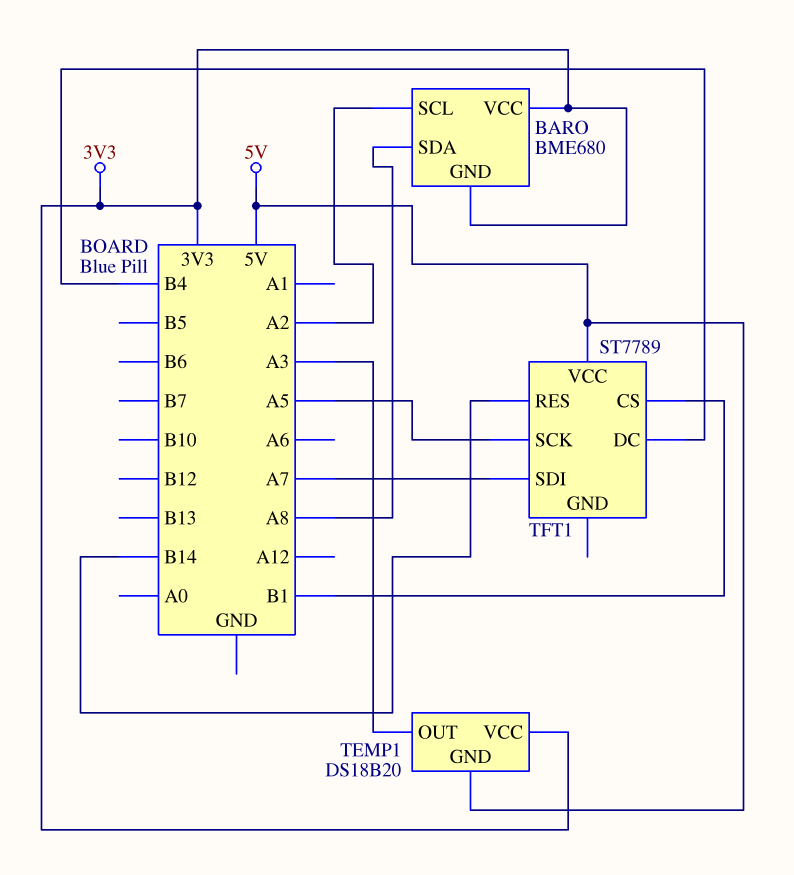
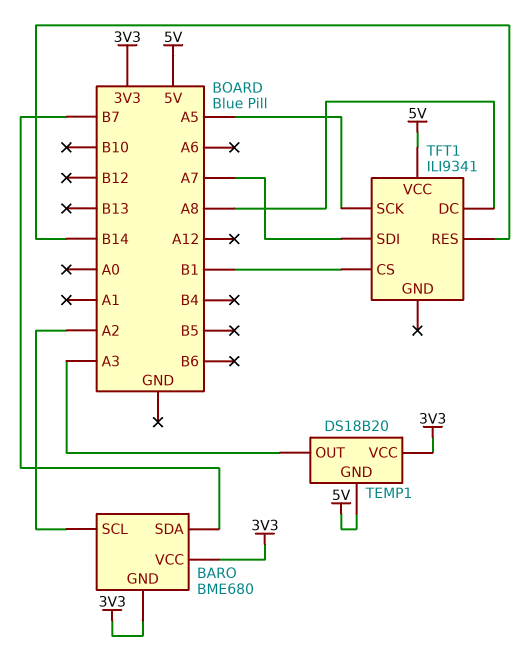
BARO pin SDA: A8 -> B7
TFT1: ST7789 -> ILI9341
TFT1 pin DC: B4 -> A8

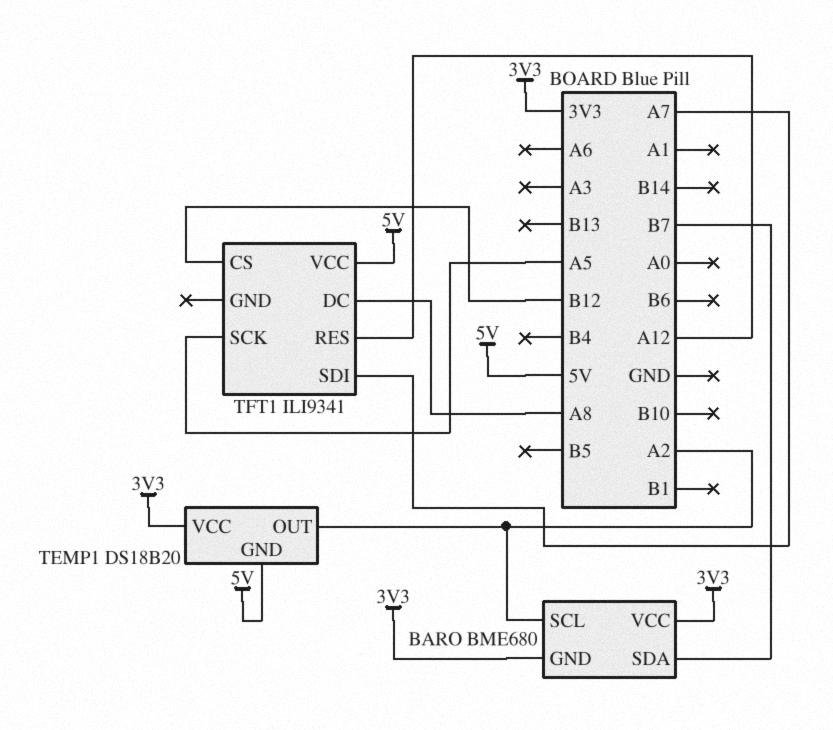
TEMP1 pin OUT: A3 -> A2
TFT1 pin CS: B1 -> B12
TFT1 pin RES: B14 -> A12

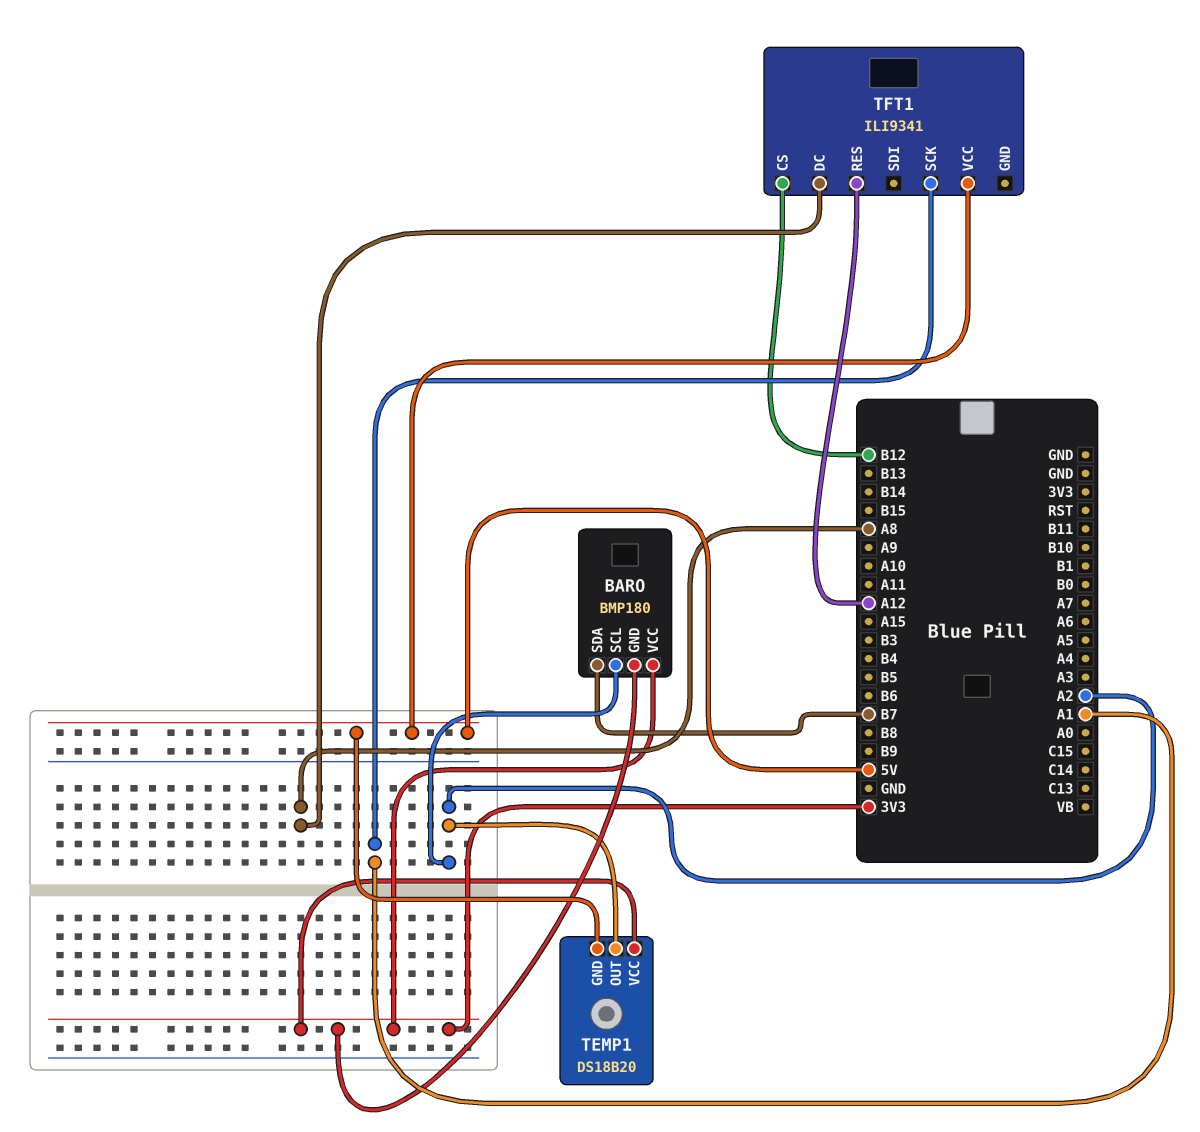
BARO: BME680 -> BMP180
TFT1 pin SCK: A5 -> A1
TFT1 pin SDI: A7 -> none

